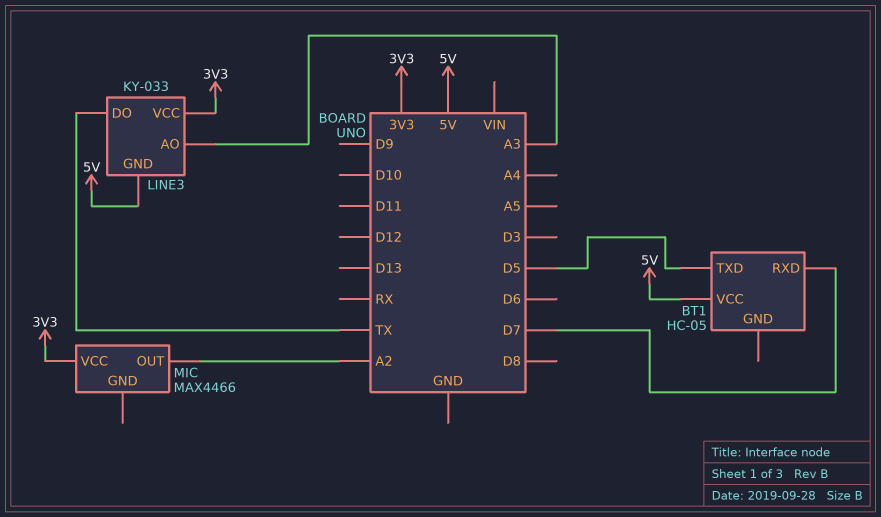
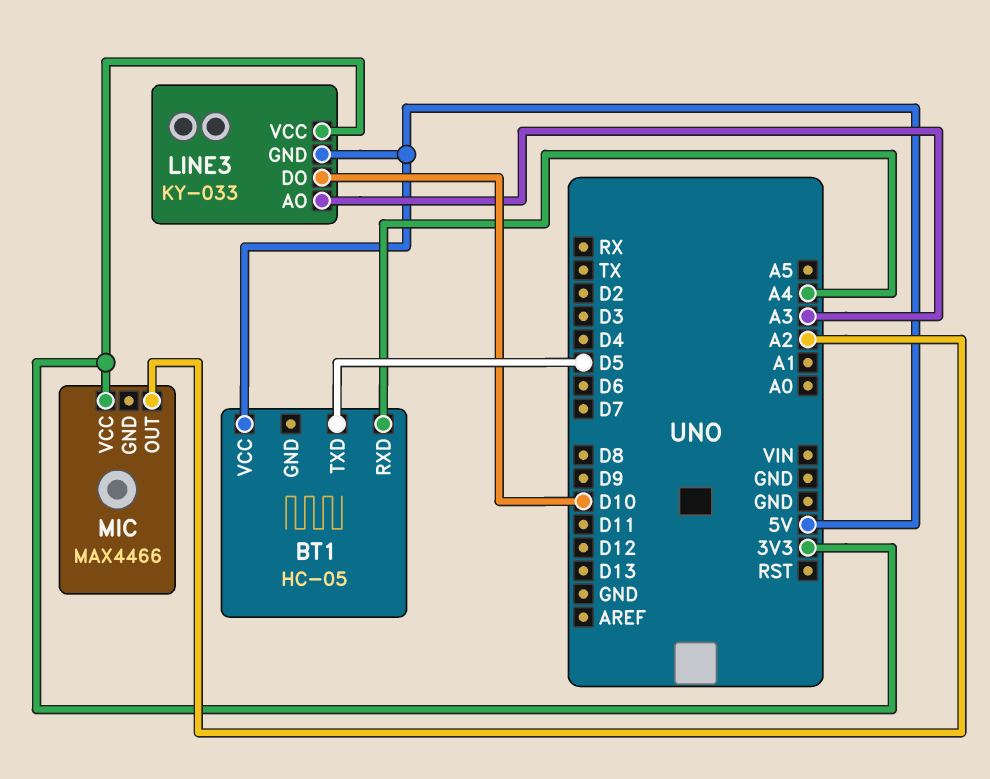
BT1 pin RXD: D7 -> A4
LINE3 pin DO: TX -> D10

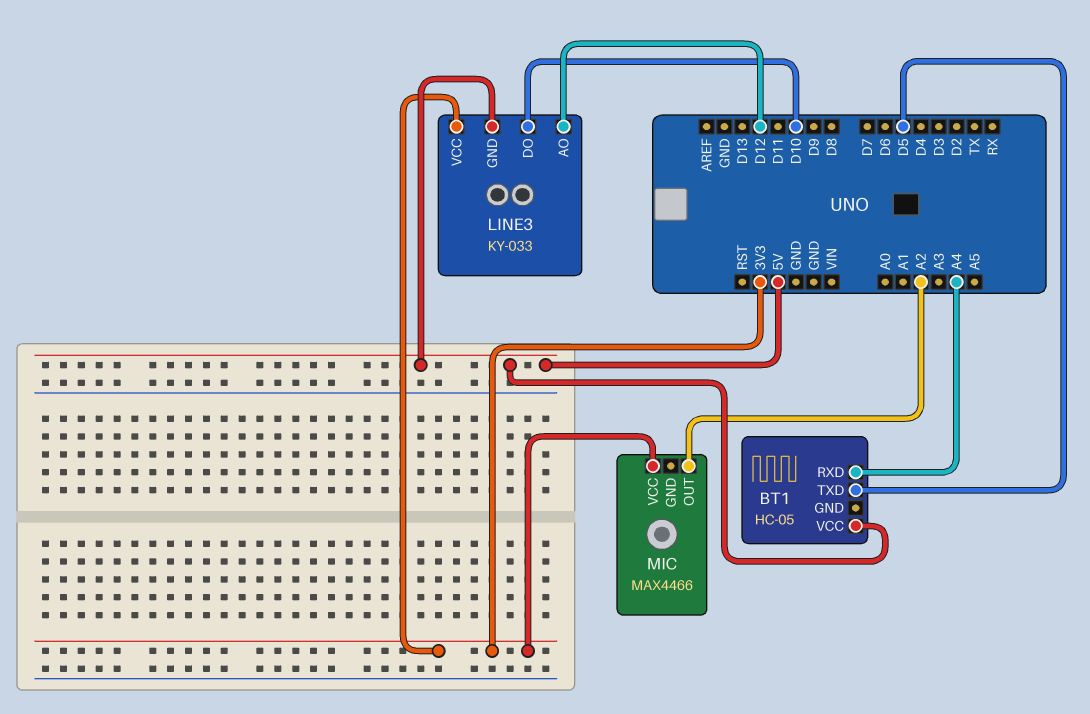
LINE3 pin AO: A3 -> D12

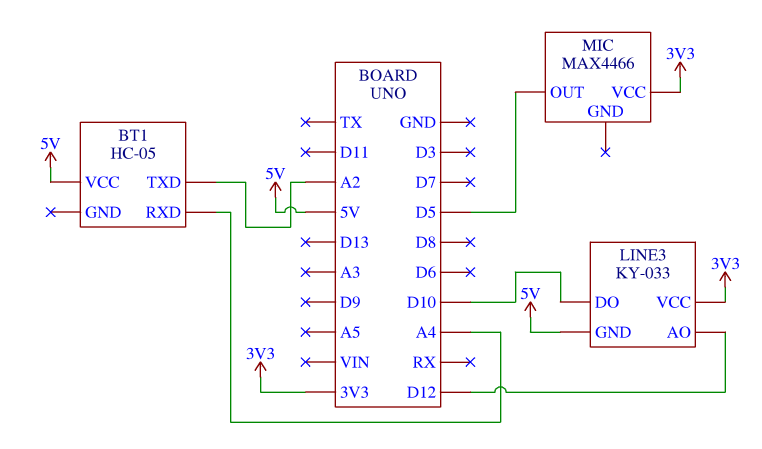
BT1 pin TXD: D5 -> A2
MIC pin OUT: A2 -> D5

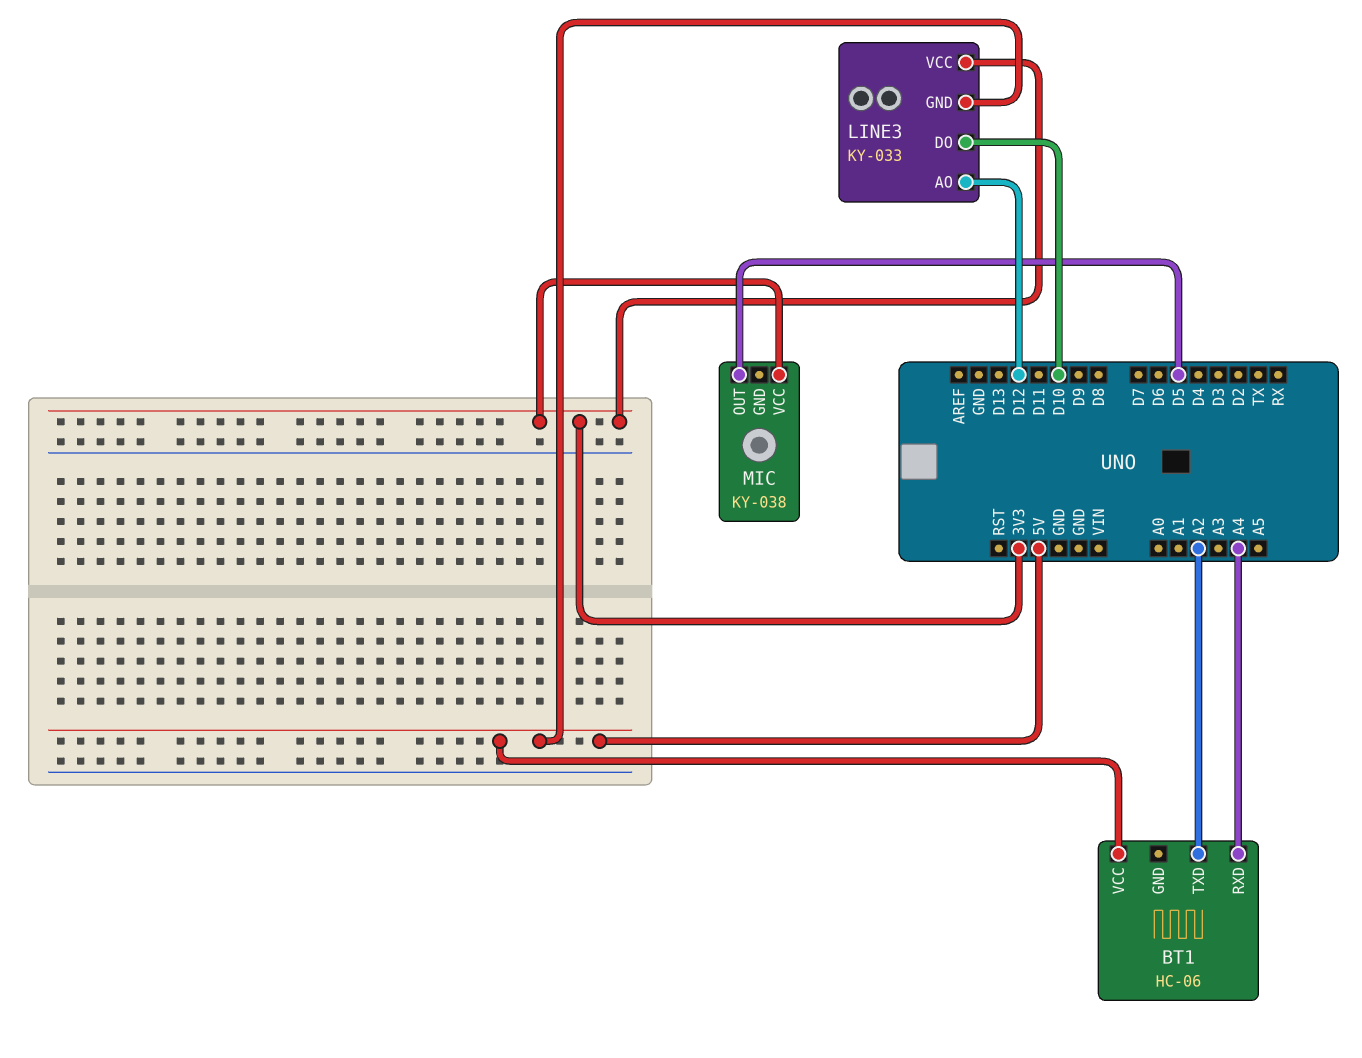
BT1: HC-05 -> HC-06
MIC: MAX4466 -> KY-038

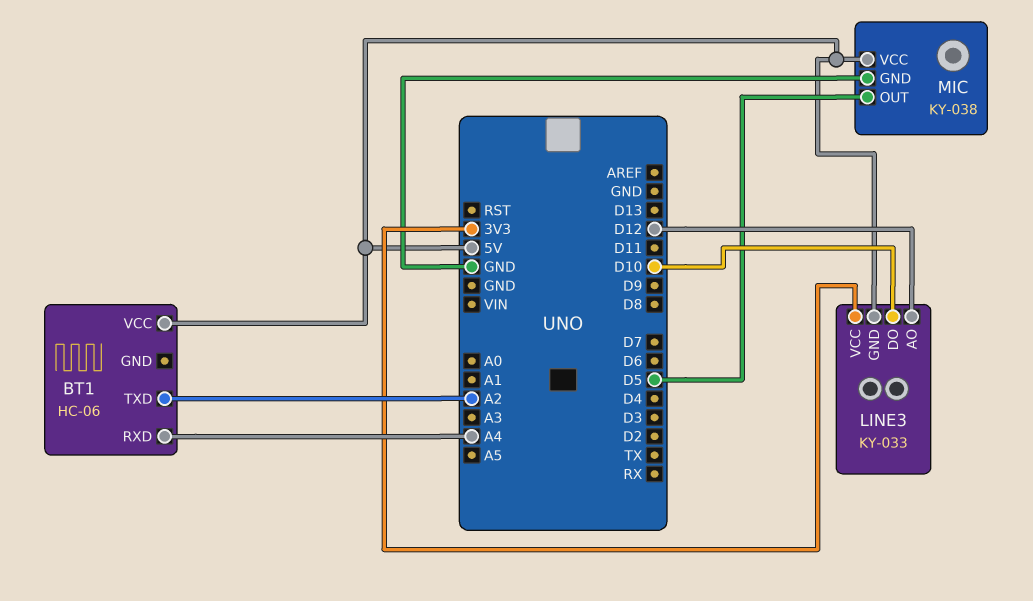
MIC pin GND: none -> GND
MIC pin VCC: 3V3 -> 5V

